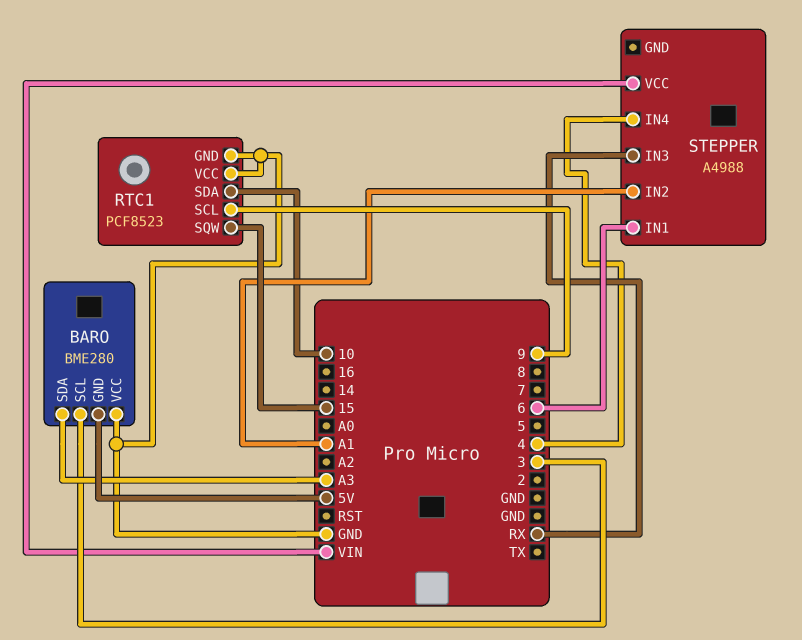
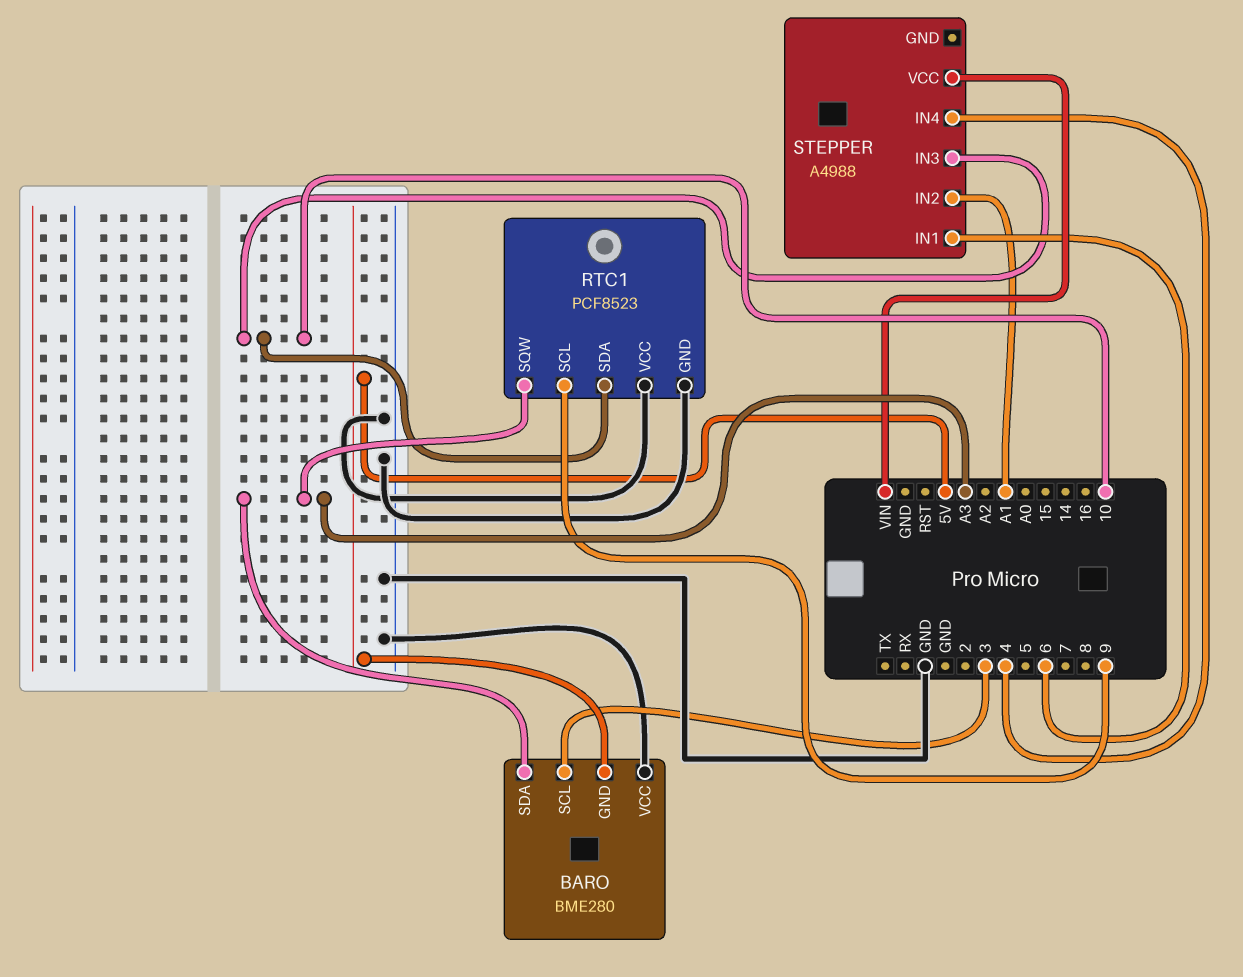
RTC1 pin SQW: 15 -> A3
STEPPER pin IN3: RX -> 10

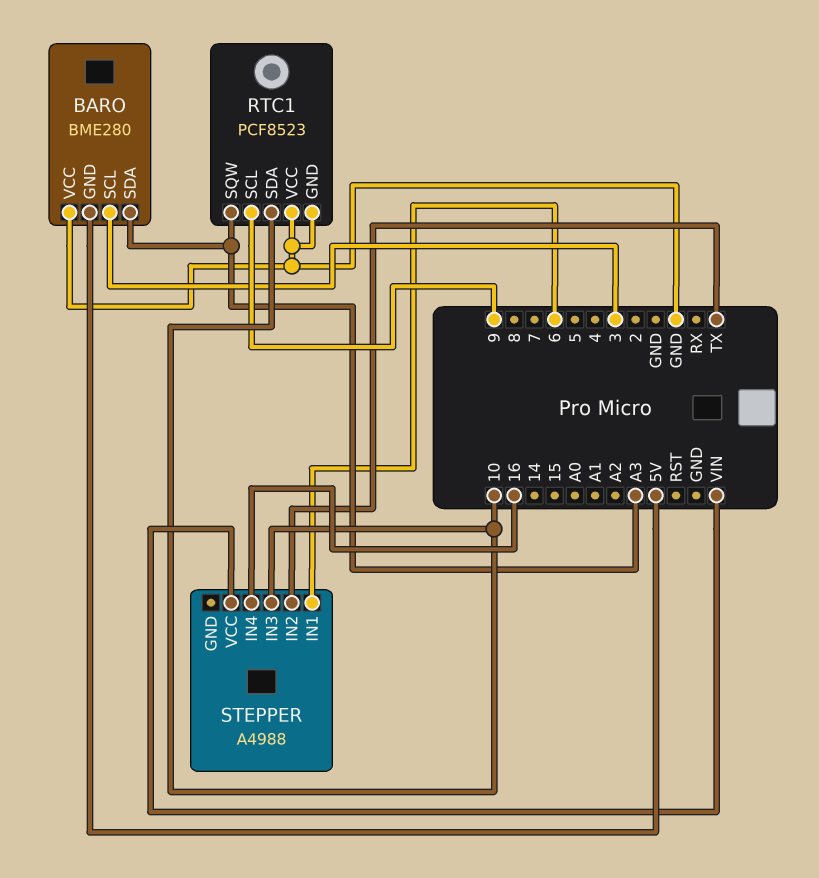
STEPPER pin IN2: A1 -> TX
STEPPER pin IN4: 4 -> 16

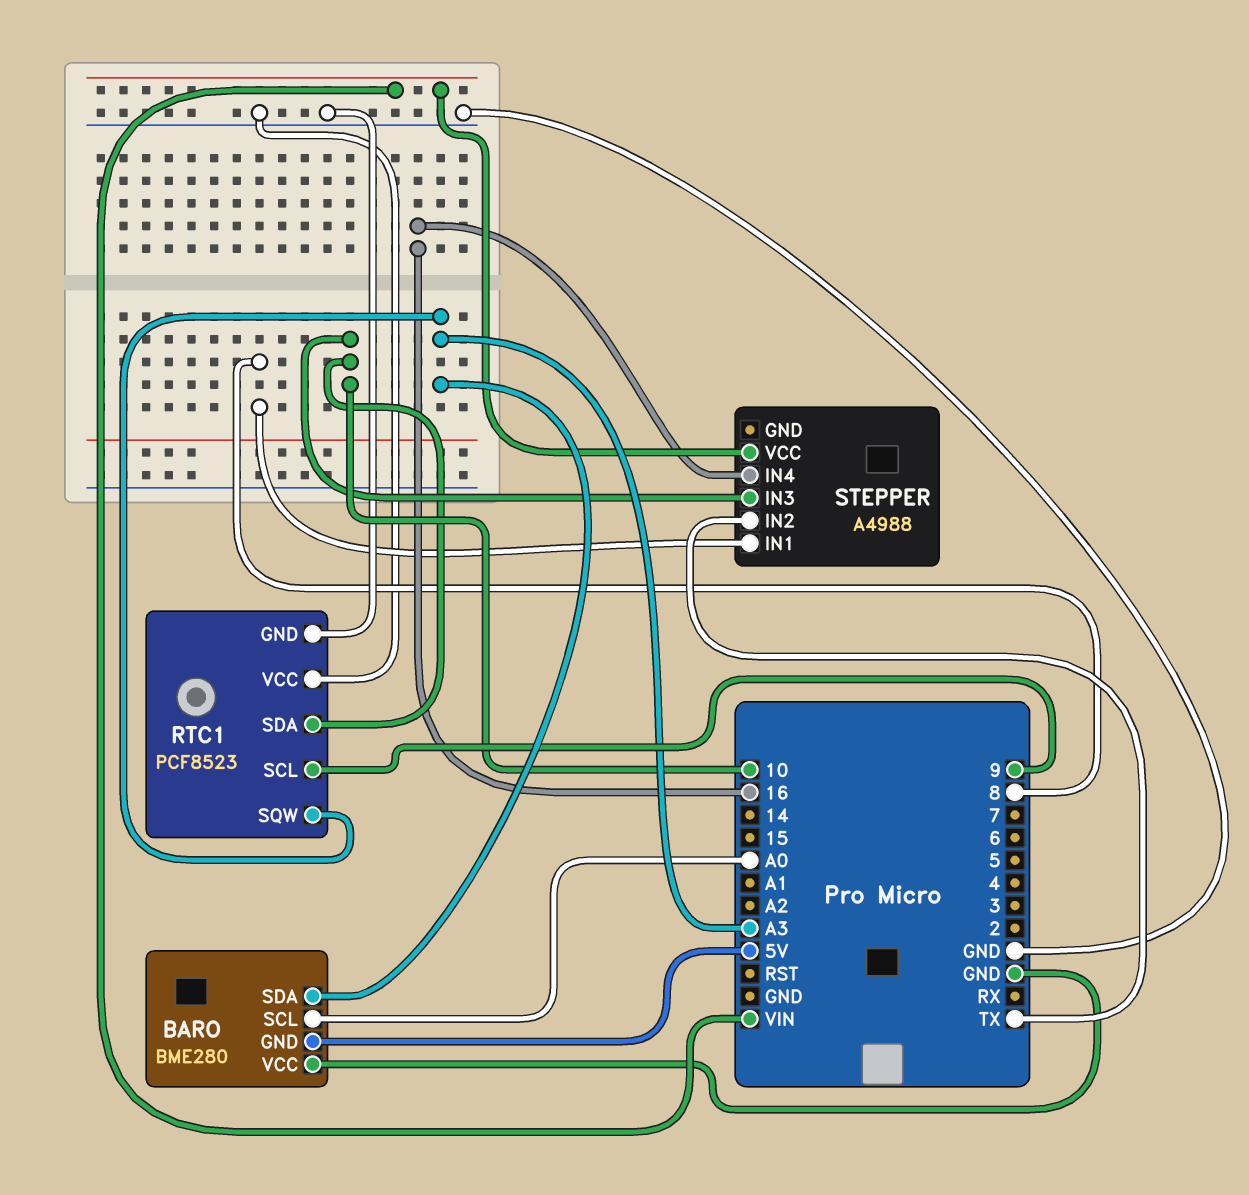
BARO pin SCL: 3 -> A0
STEPPER pin IN1: 6 -> 8

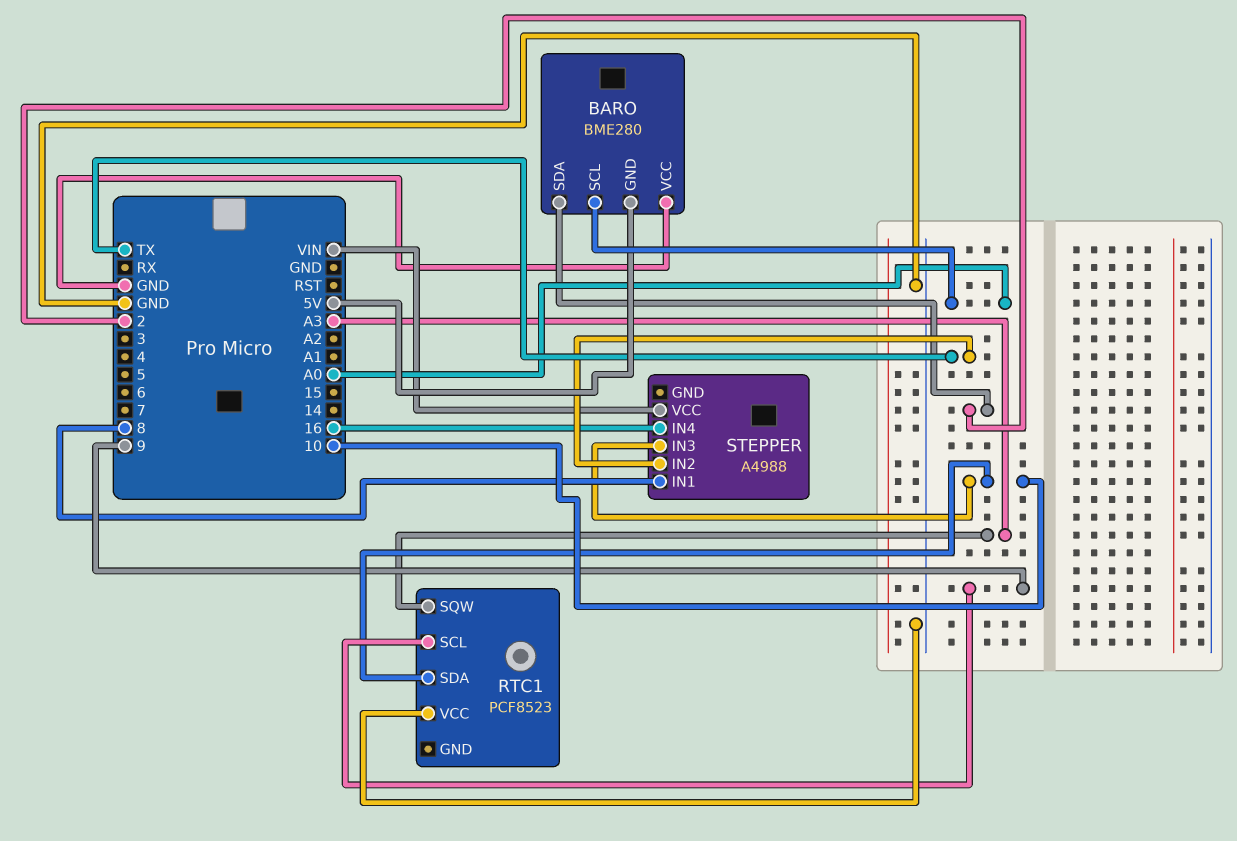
BARO pin SDA: A3 -> 2
RTC1 pin GND: GND -> none

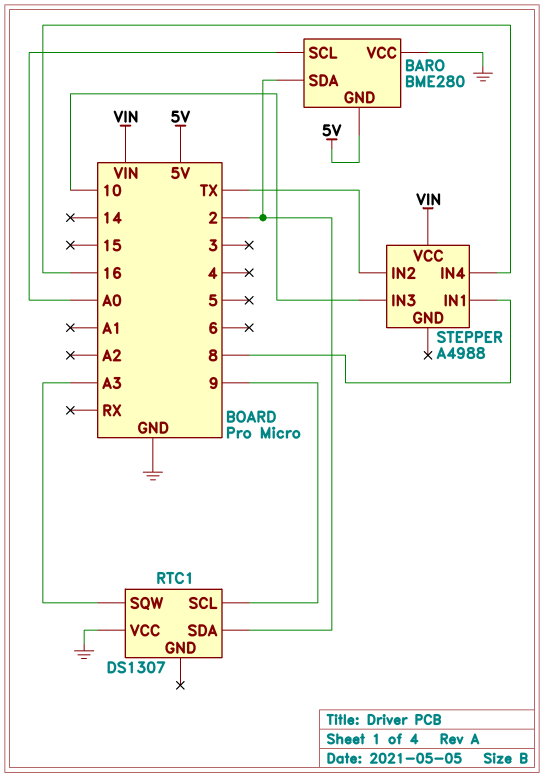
RTC1: PCF8523 -> DS1307
RTC1 pin SDA: 10 -> 2

